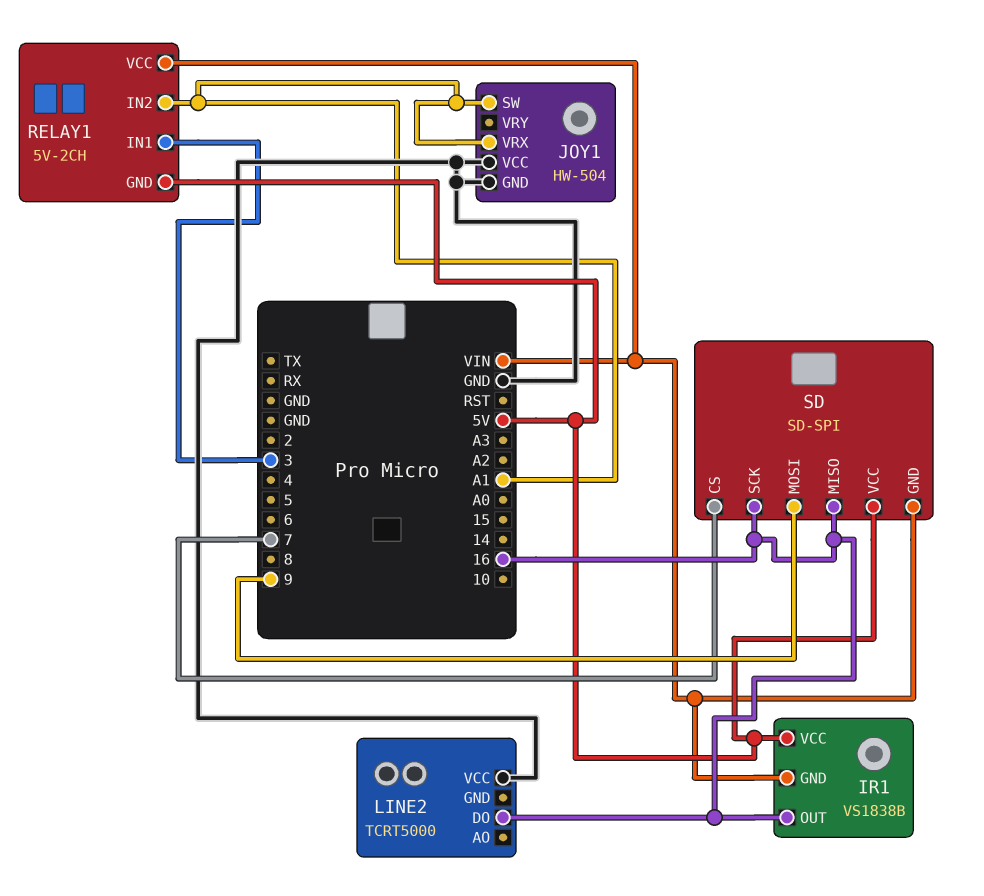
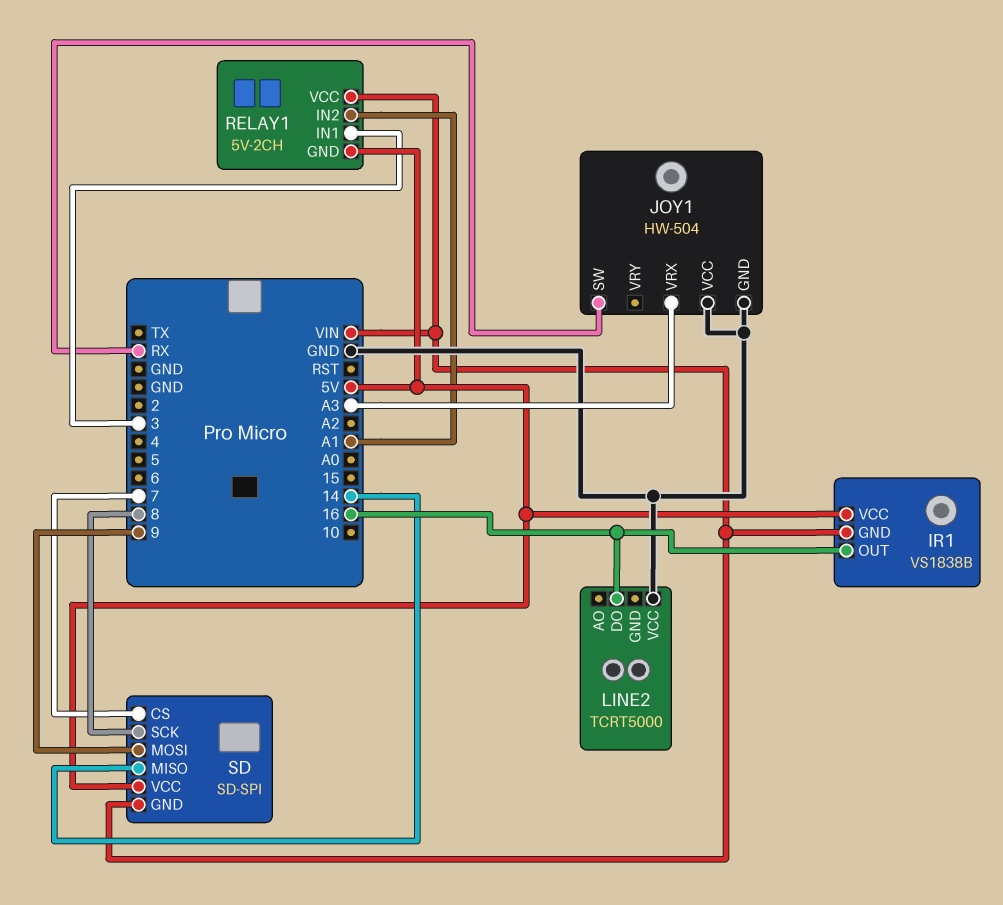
JOY1 pin SW: A1 -> RX
JOY1 pin VRX: A1 -> A3
SD pin MISO: 16 -> 14
SD pin SCK: 16 -> 8

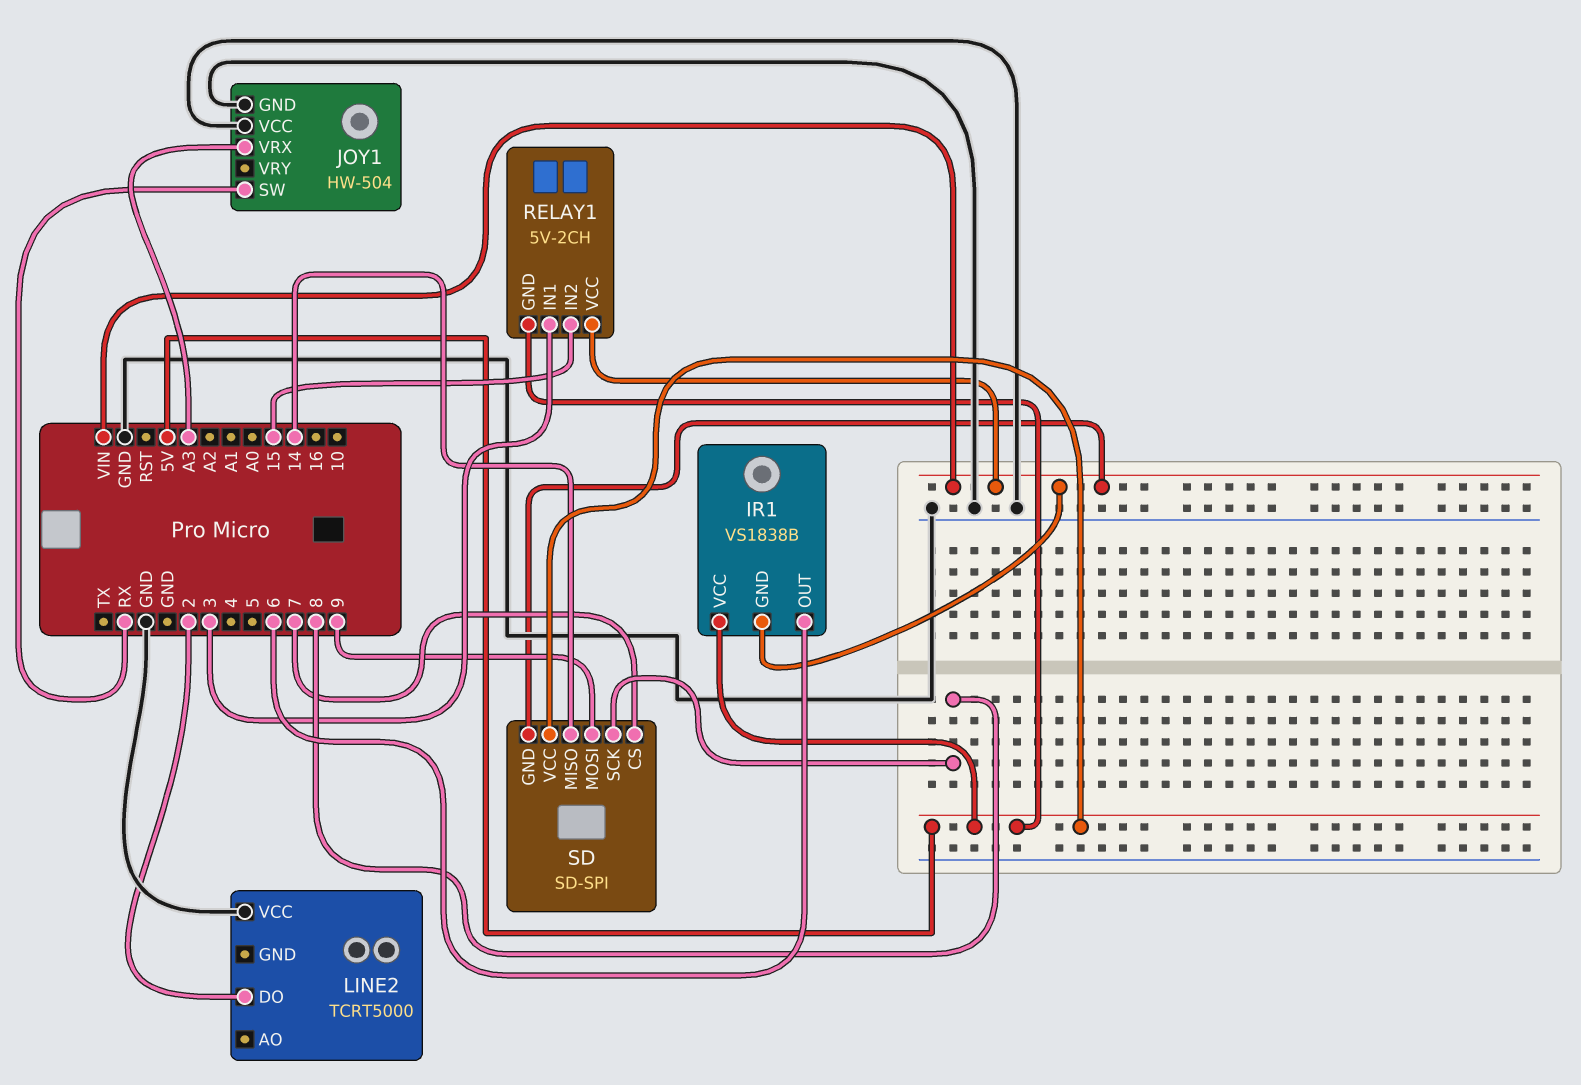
IR1 pin OUT: 16 -> 6
LINE2 pin DO: 16 -> 2
RELAY1 pin IN2: A1 -> 15

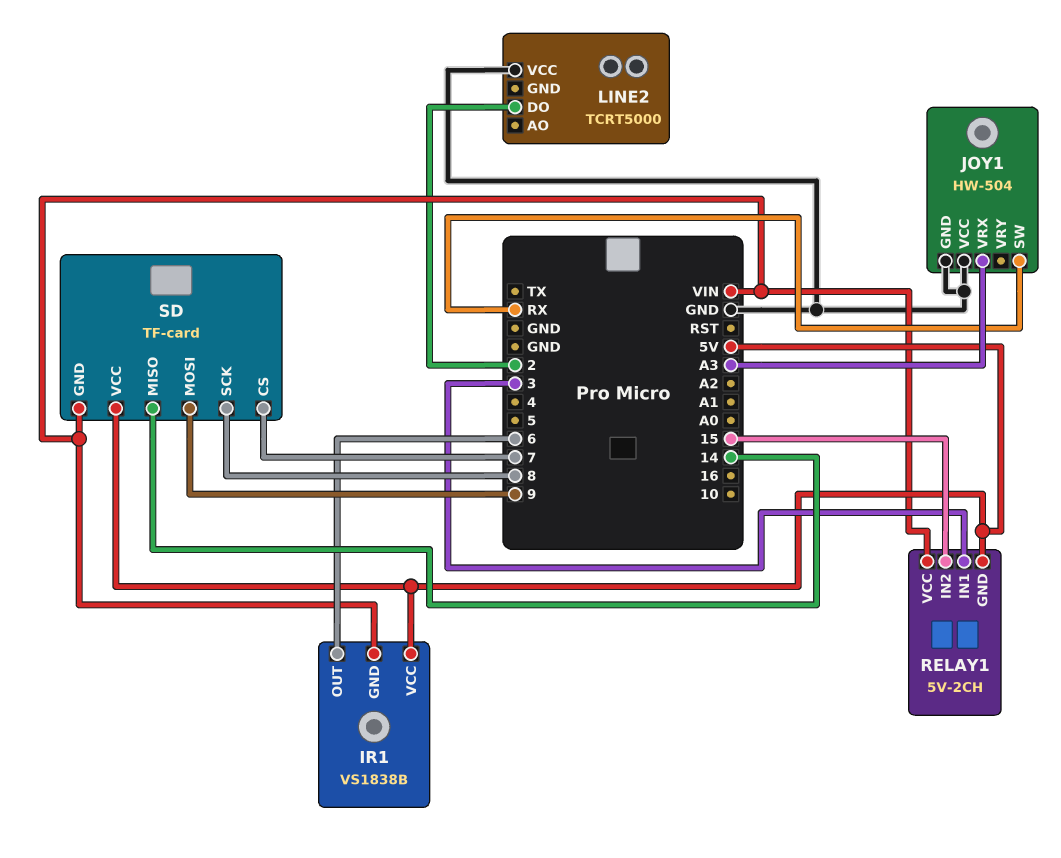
SD: SD-SPI -> TF-card

